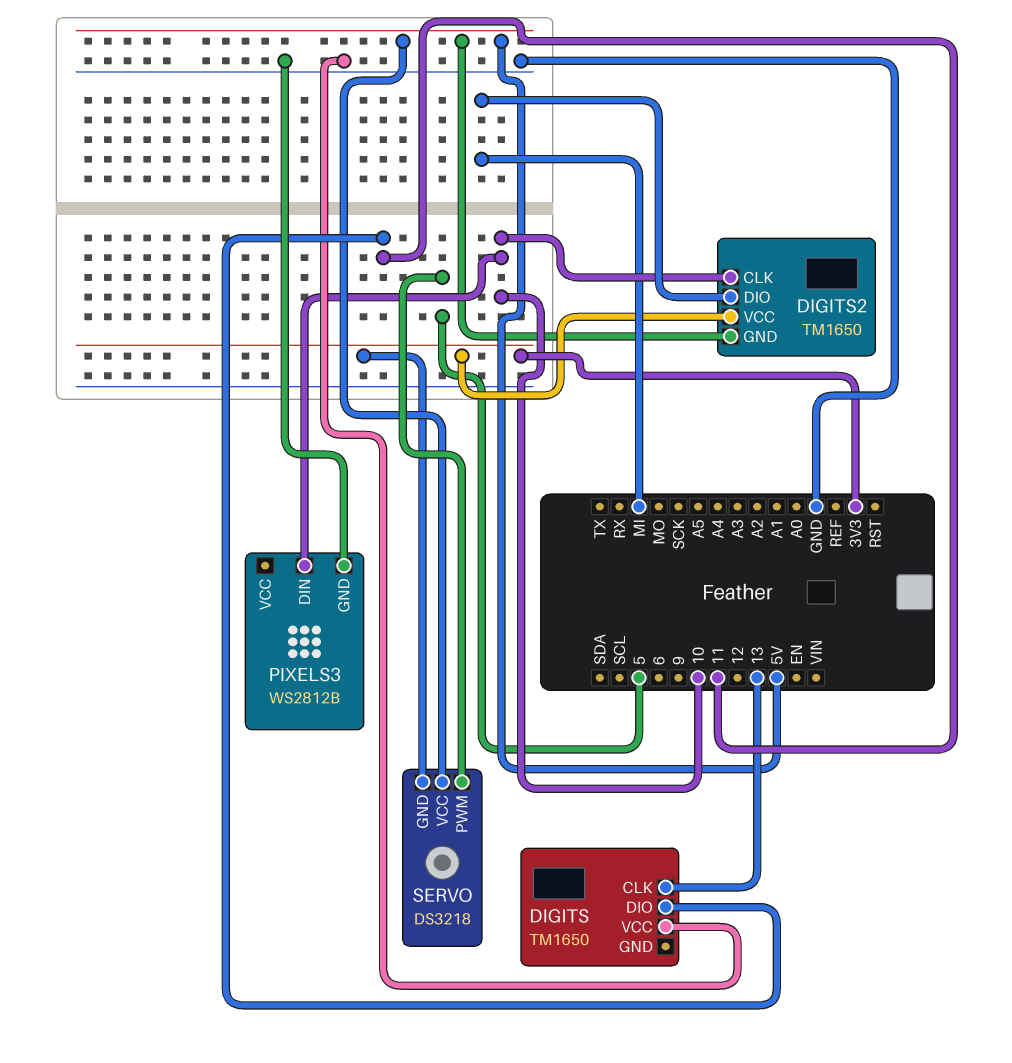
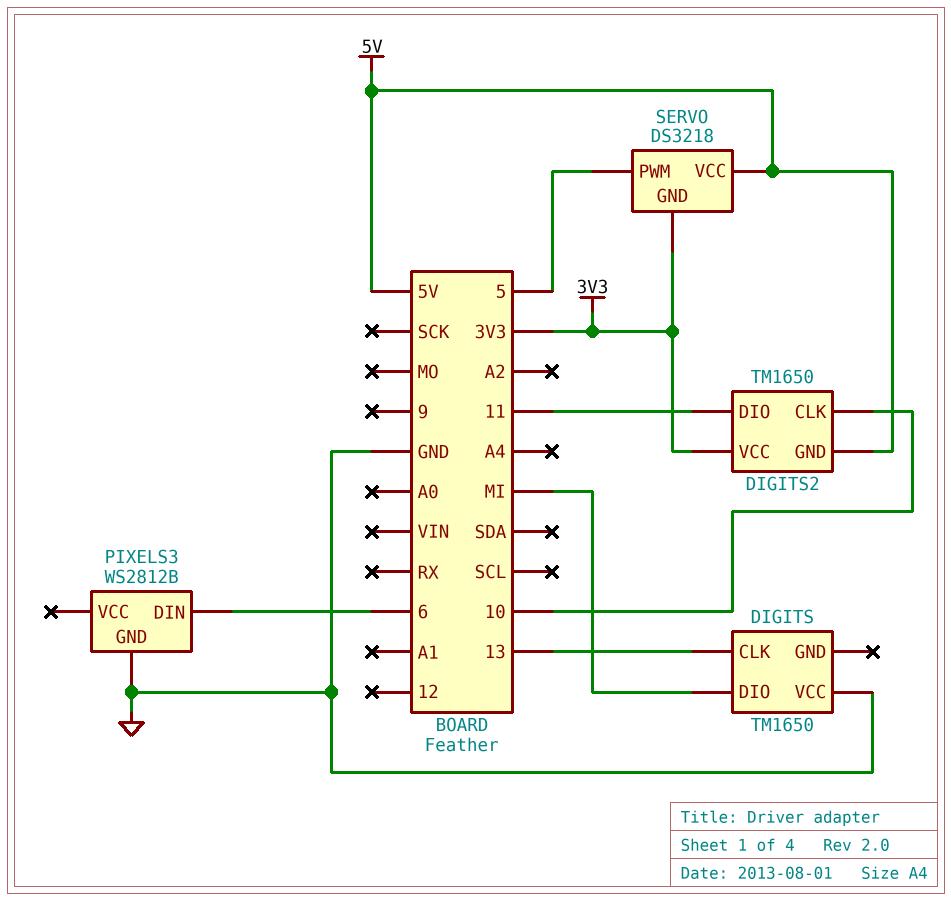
DIGITS pin DIO: 11 -> MI
DIGITS2 pin DIO: MI -> 11
PIXELS3 pin DIN: 10 -> 6

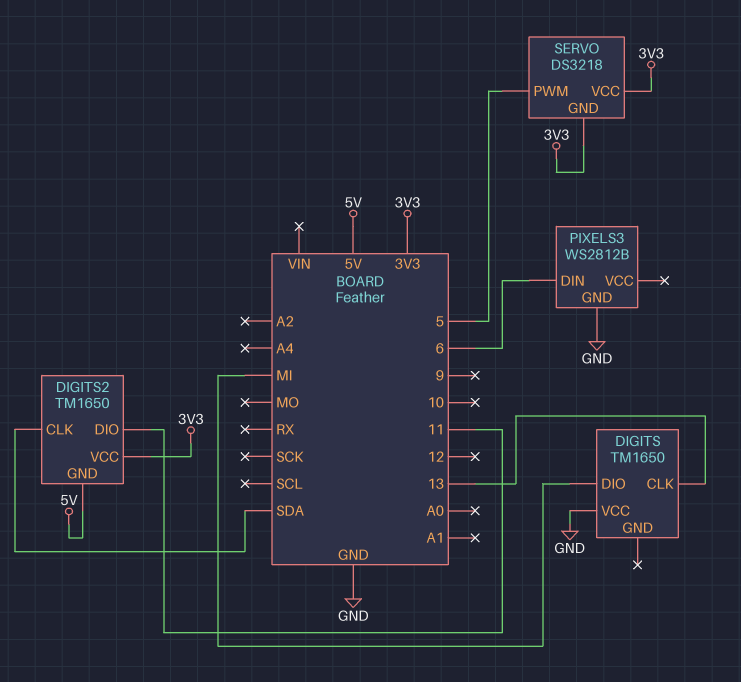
DIGITS2 pin CLK: 10 -> SDA
SERVO pin VCC: 5V -> 3V3

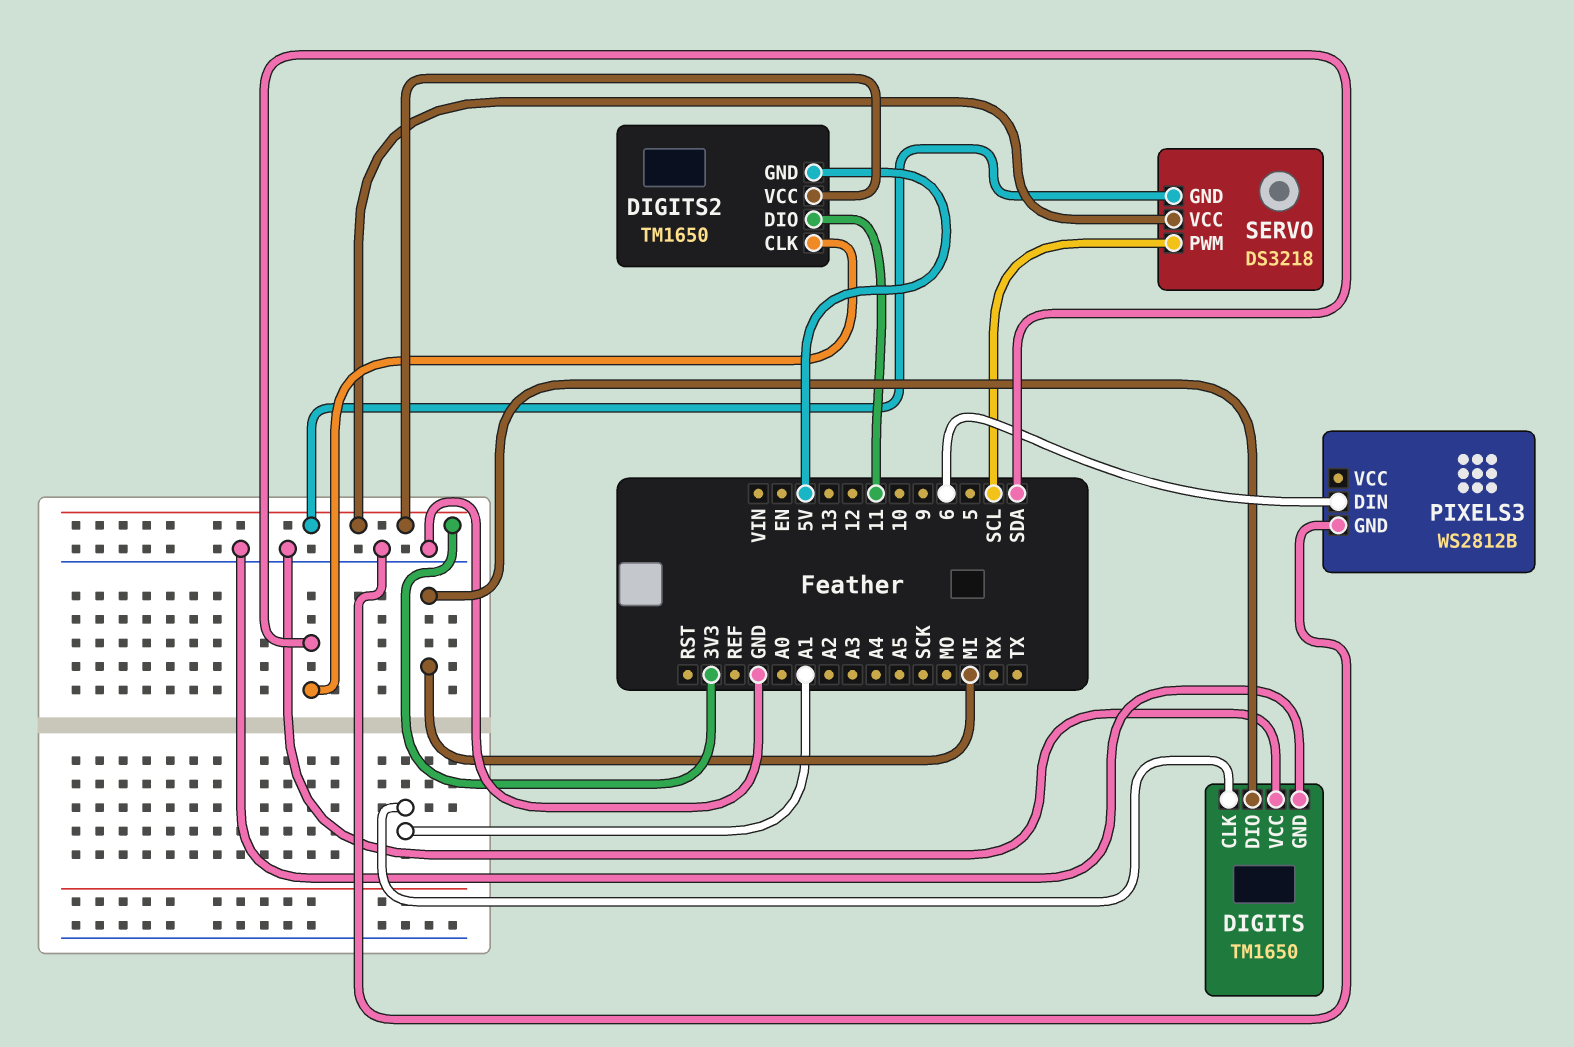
DIGITS pin CLK: 13 -> A1
DIGITS pin GND: none -> GND
SERVO pin PWM: 5 -> SCL

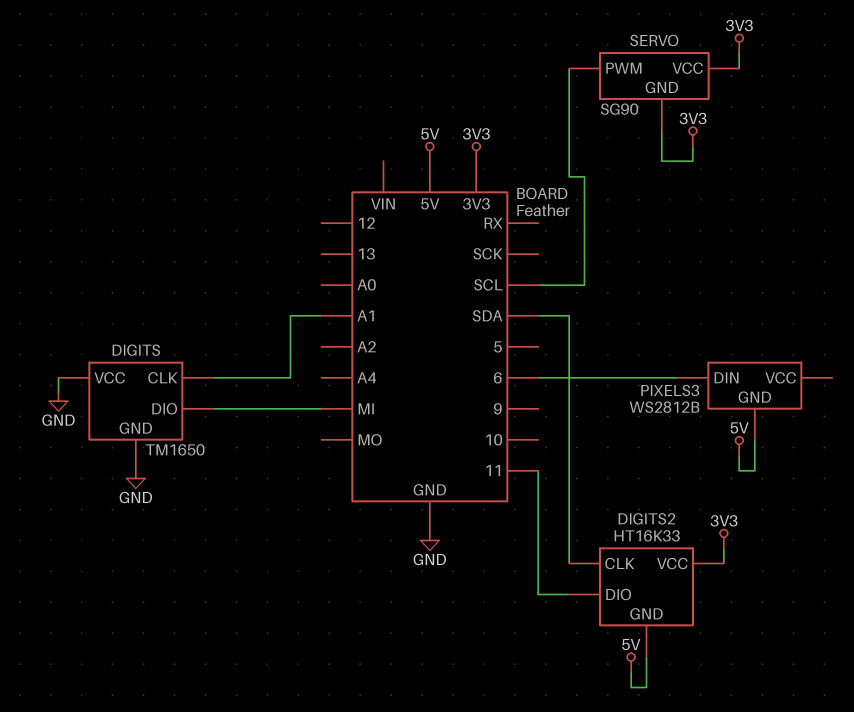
DIGITS2: TM1650 -> HT16K33
PIXELS3 pin GND: GND -> 5V
SERVO: DS3218 -> SG90

